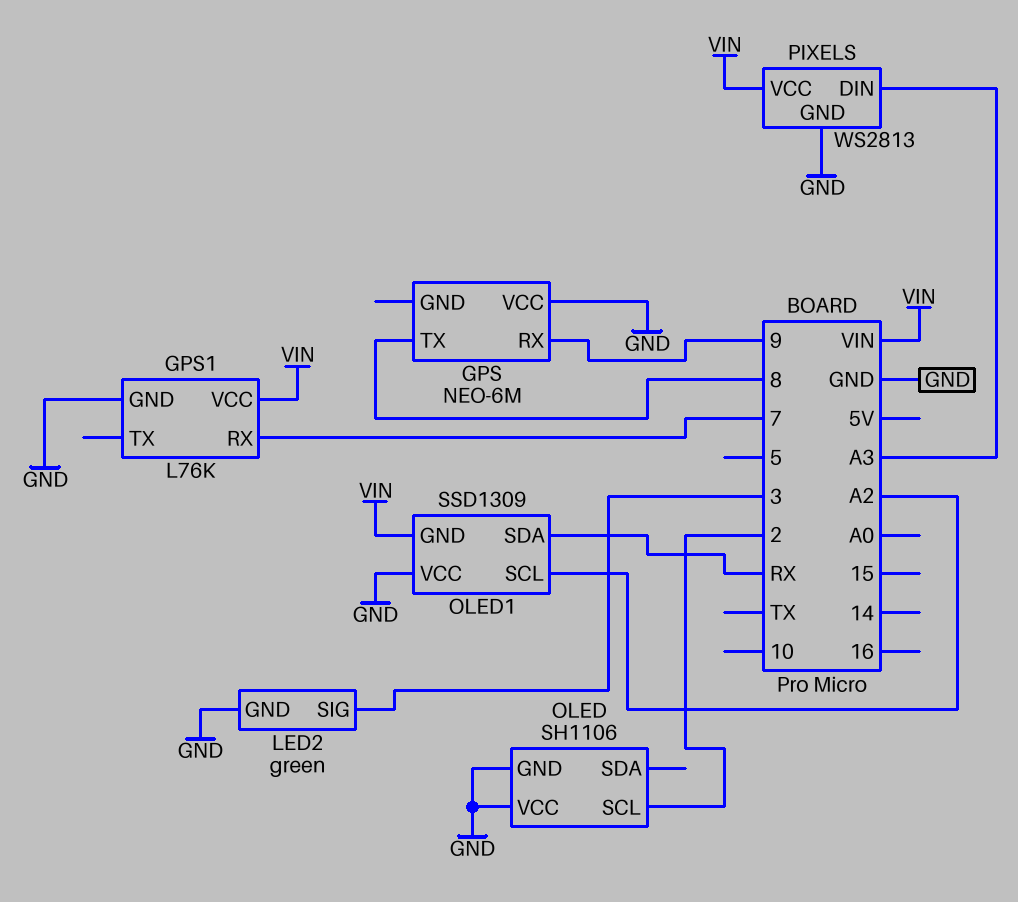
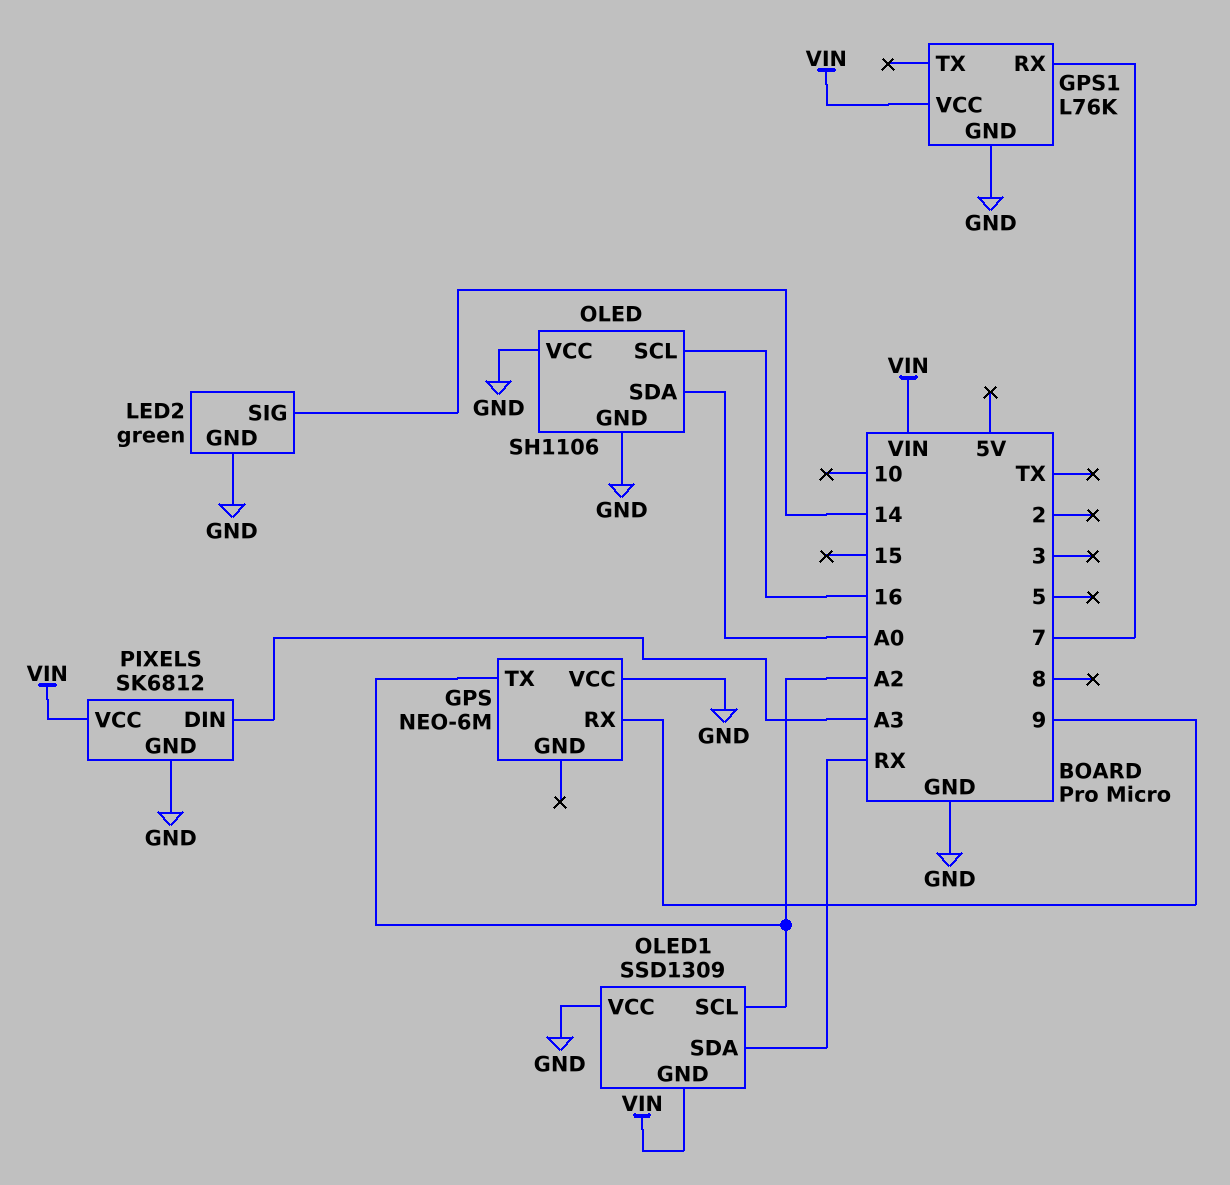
GPS pin TX: 8 -> A2
LED2 pin SIG: 3 -> 14
OLED pin SCL: 2 -> 16
OLED pin SDA: none -> A0
PIXELS: WS2813 -> SK6812

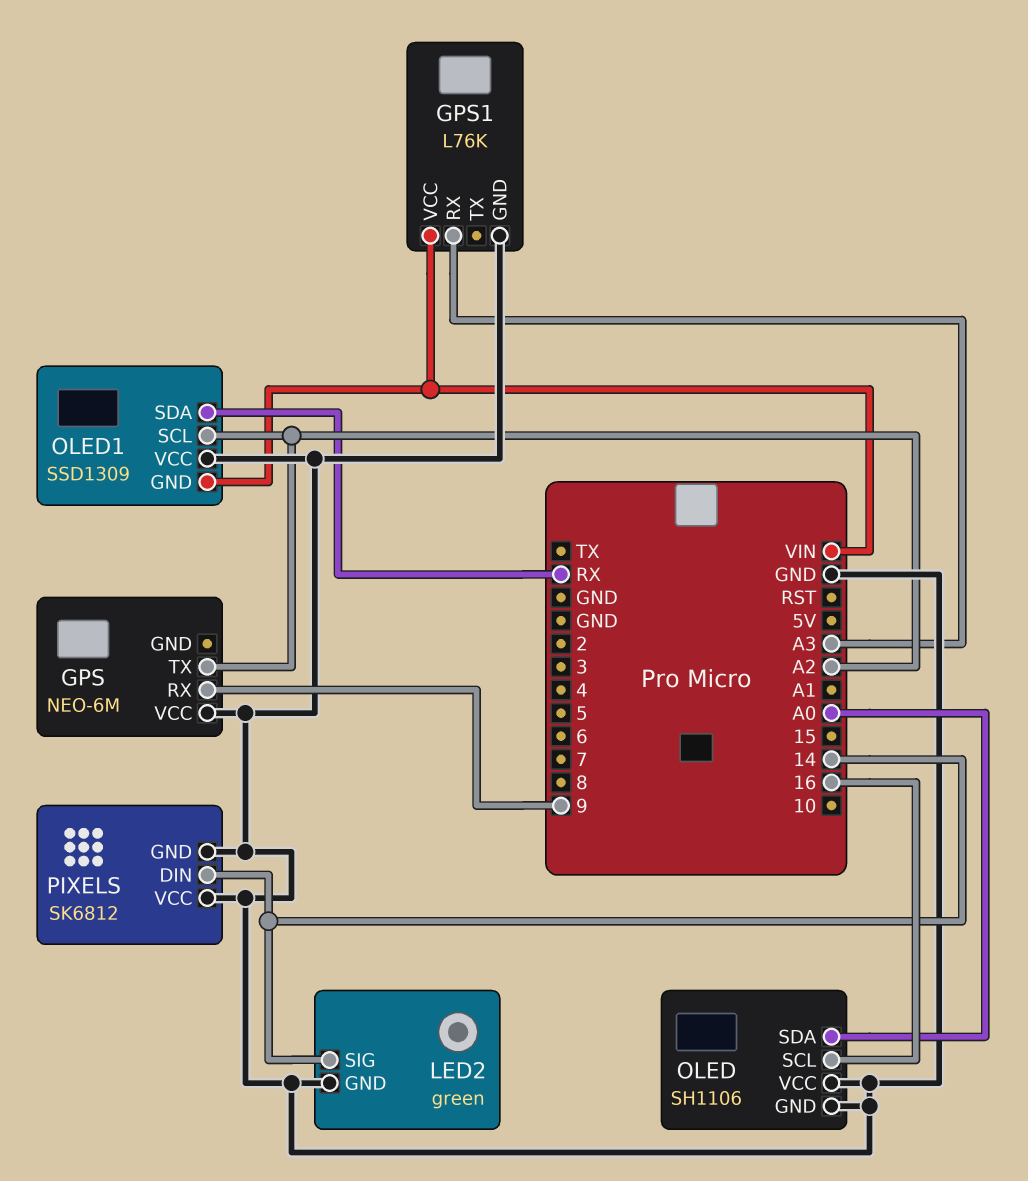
GPS1 pin RX: 7 -> A3
PIXELS pin DIN: A3 -> 14
PIXELS pin VCC: VIN -> GND

